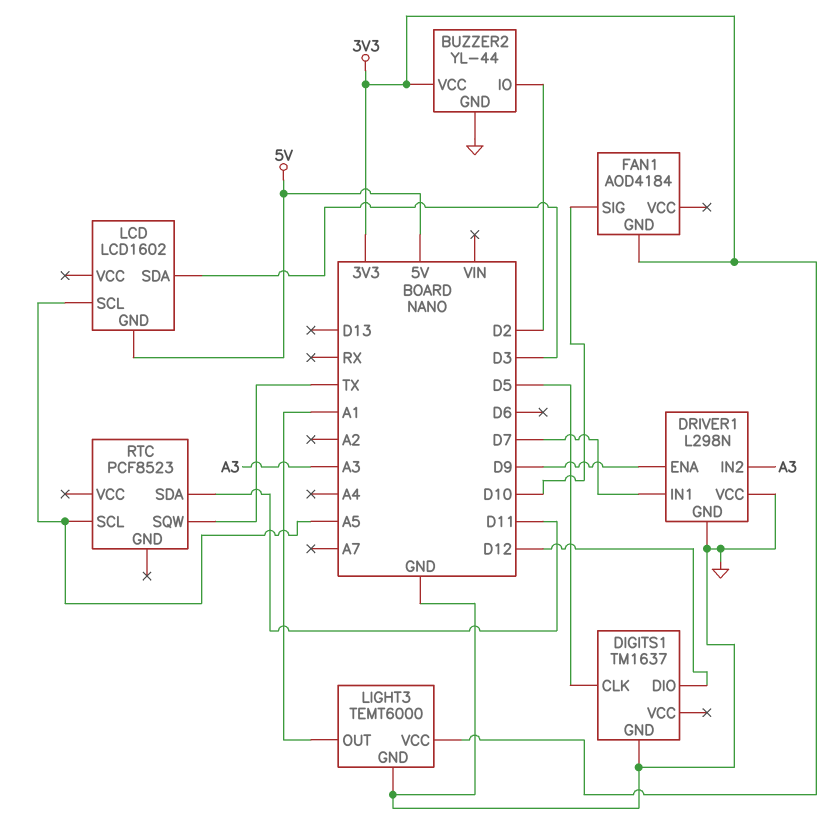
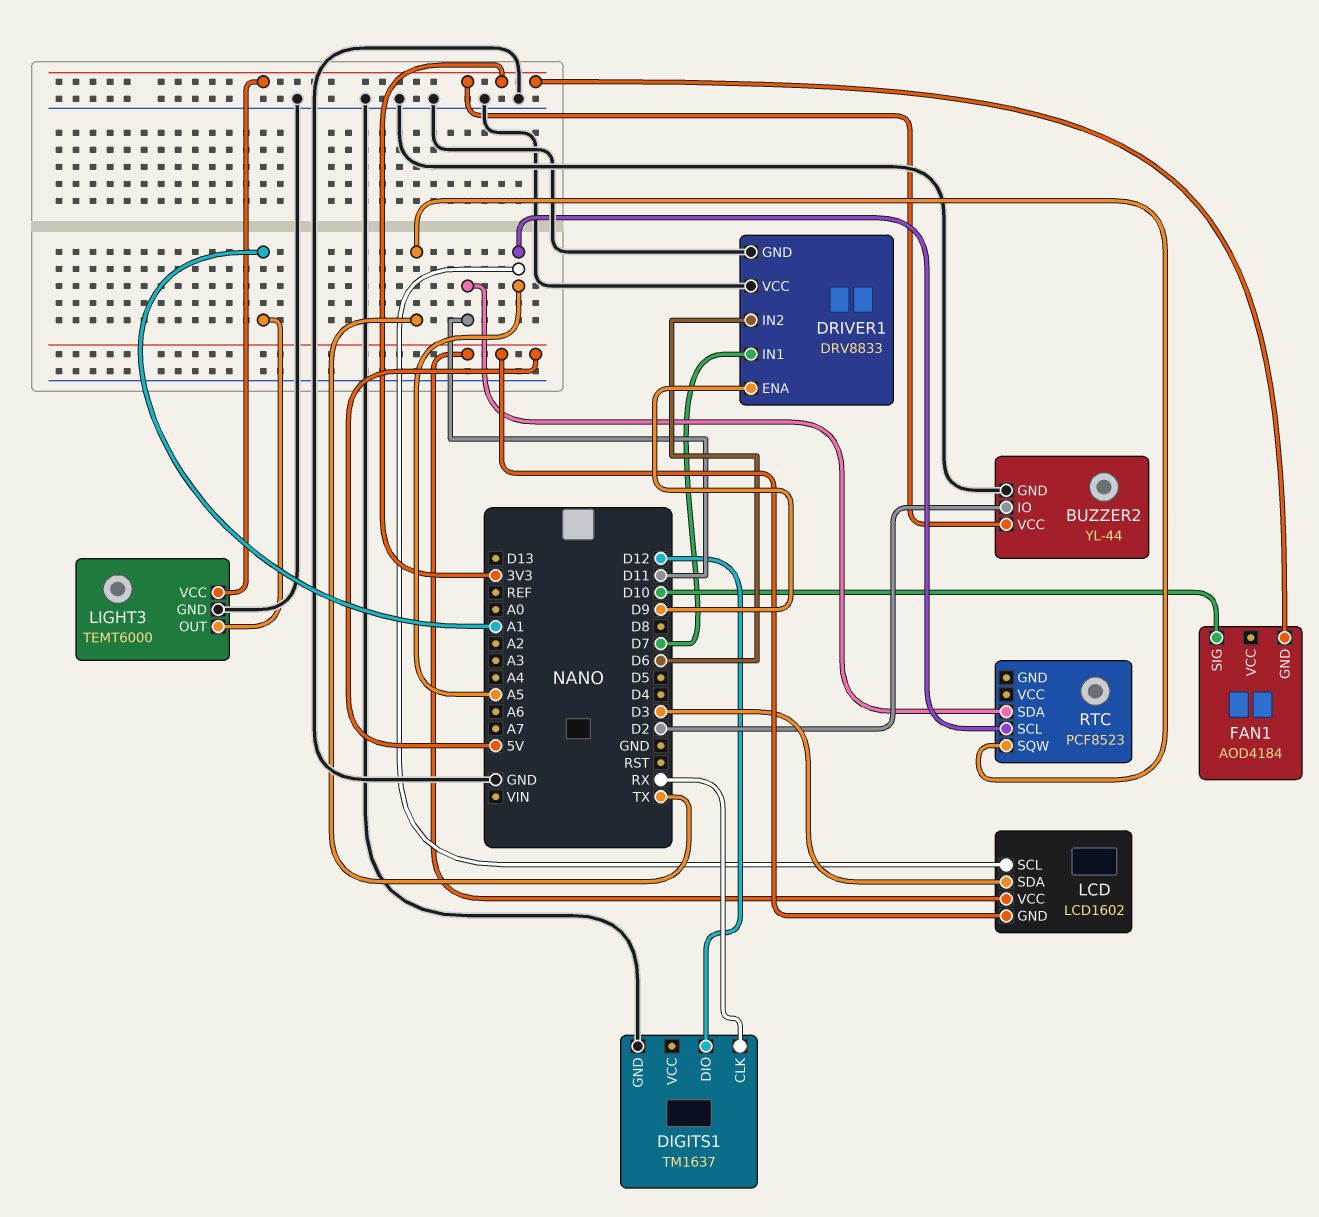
DIGITS1 pin CLK: D5 -> RX
DRIVER1: L298N -> DRV8833
DRIVER1 pin IN2: A3 -> D6
LCD pin VCC: none -> 5V

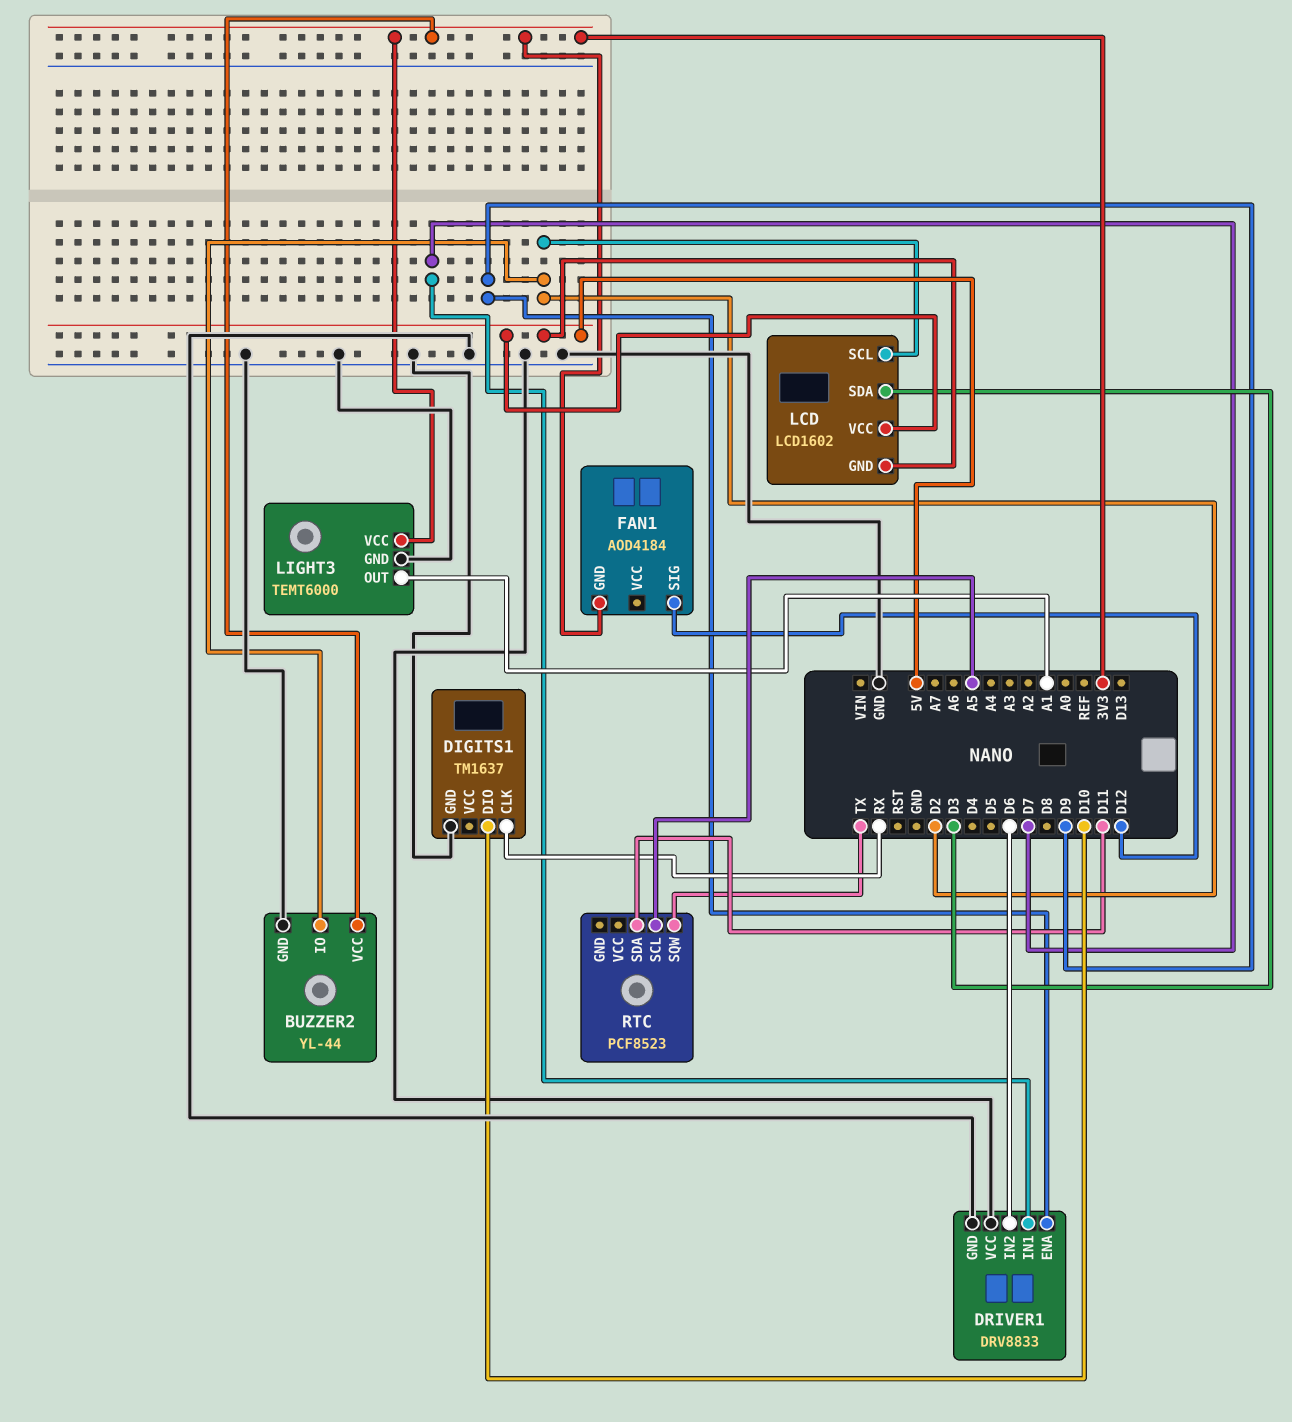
DIGITS1 pin DIO: D12 -> D10
FAN1 pin SIG: D10 -> D12
LCD pin SCL: A5 -> D2

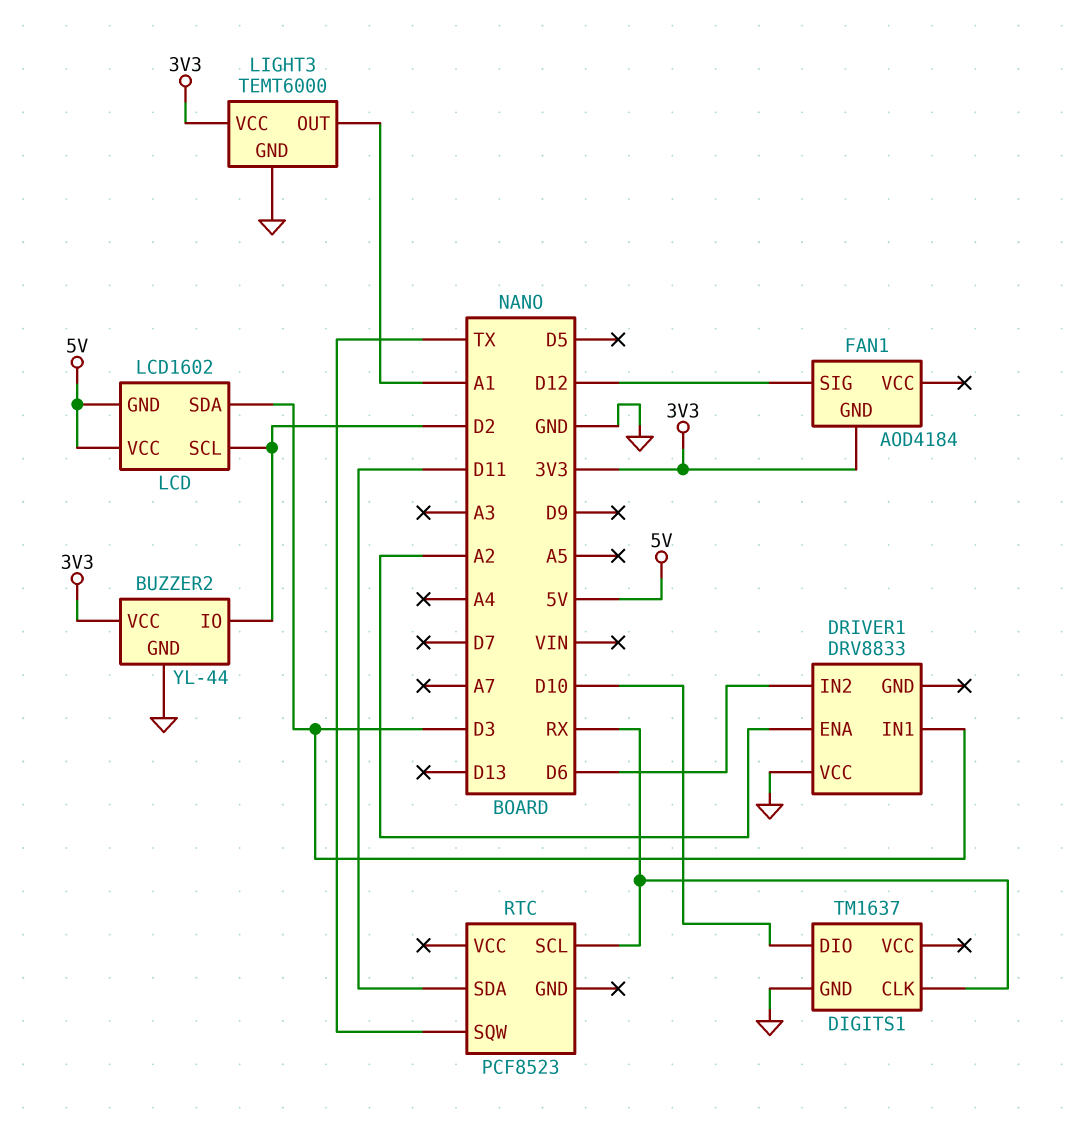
DRIVER1 pin ENA: D9 -> A2
DRIVER1 pin GND: GND -> none
DRIVER1 pin IN1: D7 -> D3
RTC pin SCL: A5 -> RX

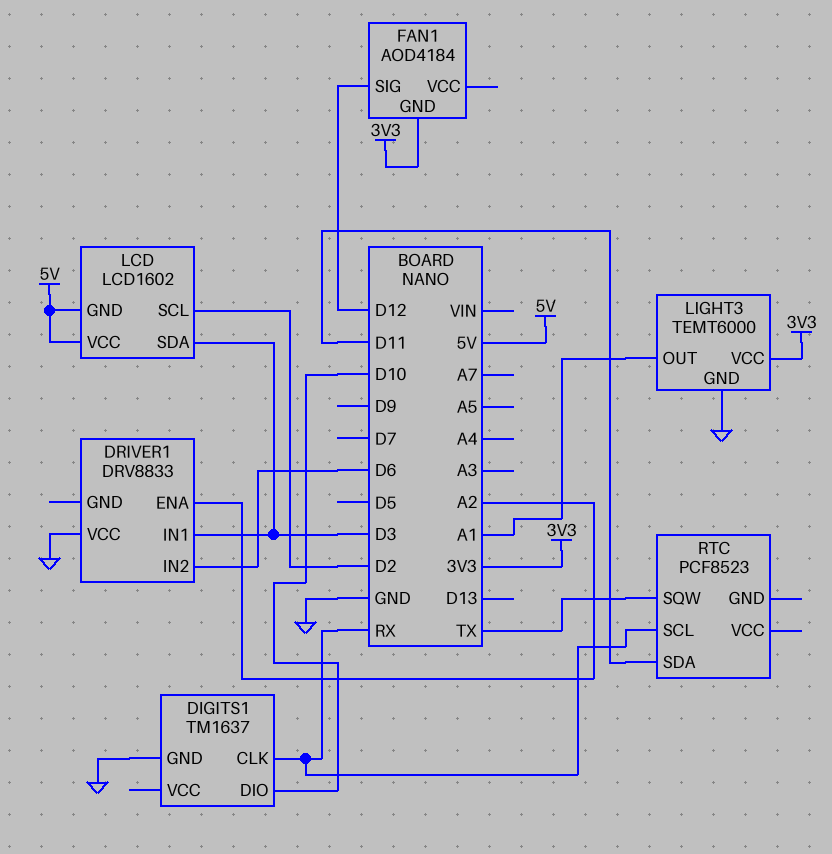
BUZZER2: YL-44 -> none
BUZZER2 pin GND: GND -> none
BUZZER2 pin IO: D2 -> none
BUZZER2 pin VCC: 3V3 -> none

